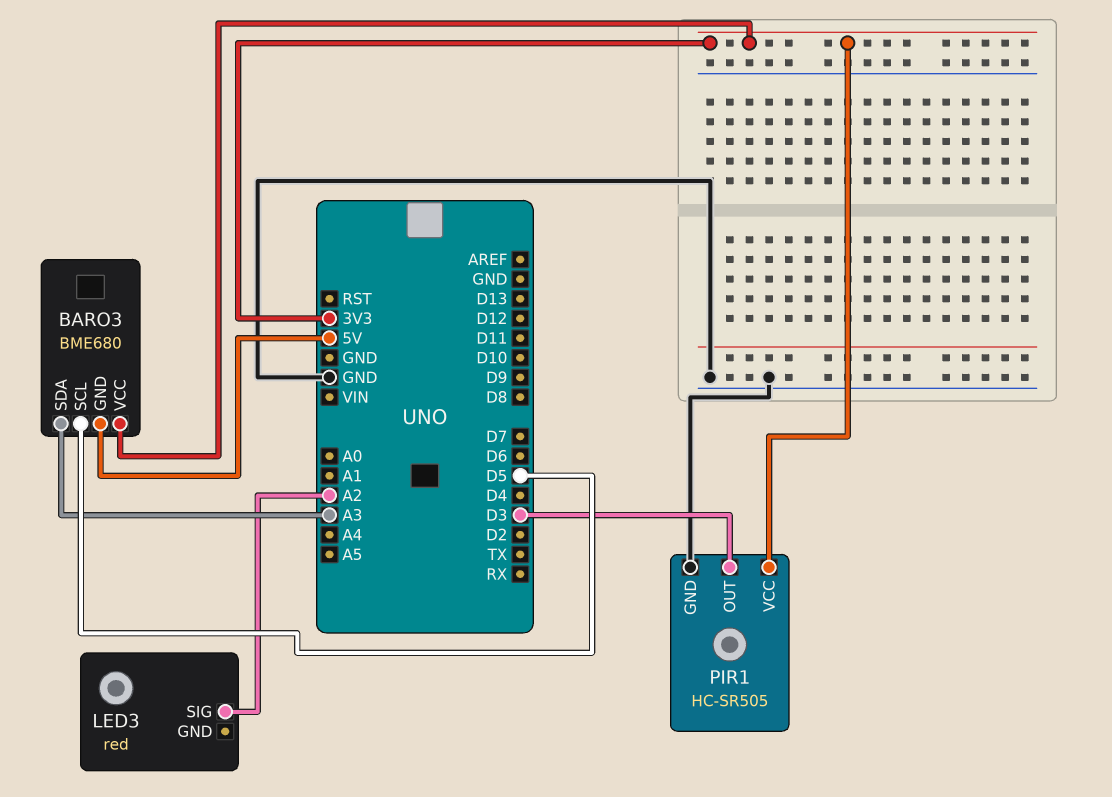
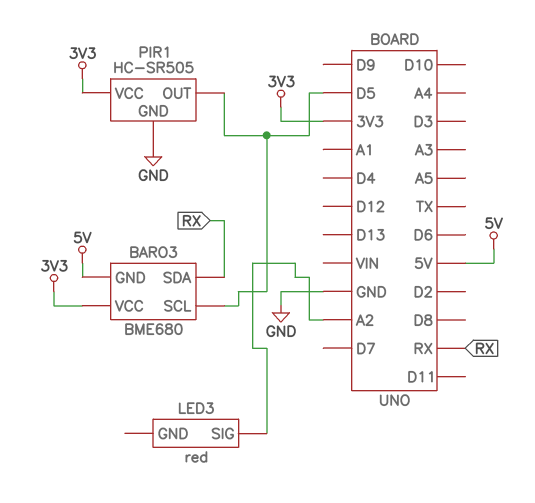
BARO3 pin SDA: A3 -> RX
PIR1 pin OUT: D3 -> D5

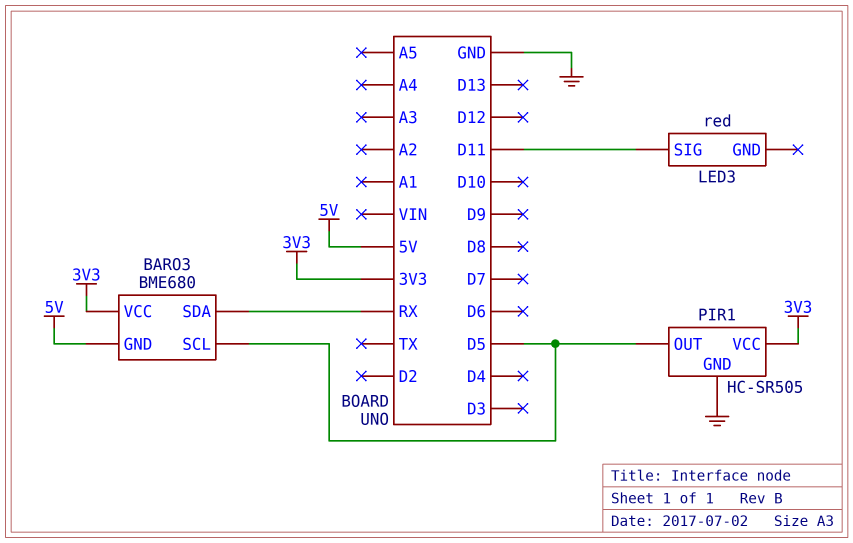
LED3 pin SIG: A2 -> D11

